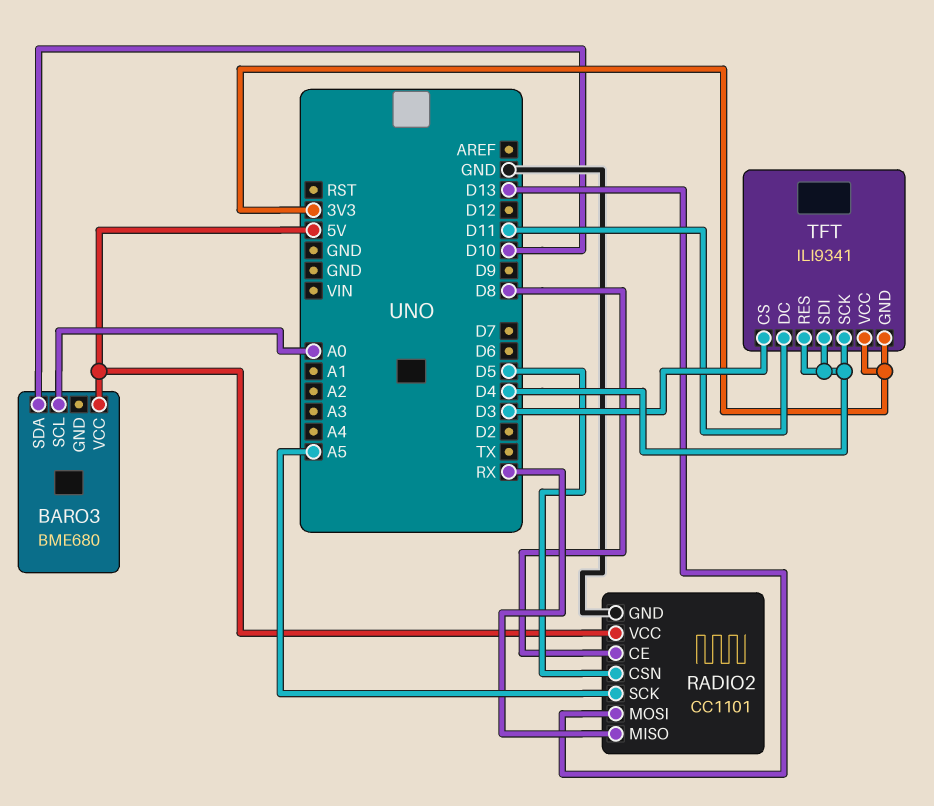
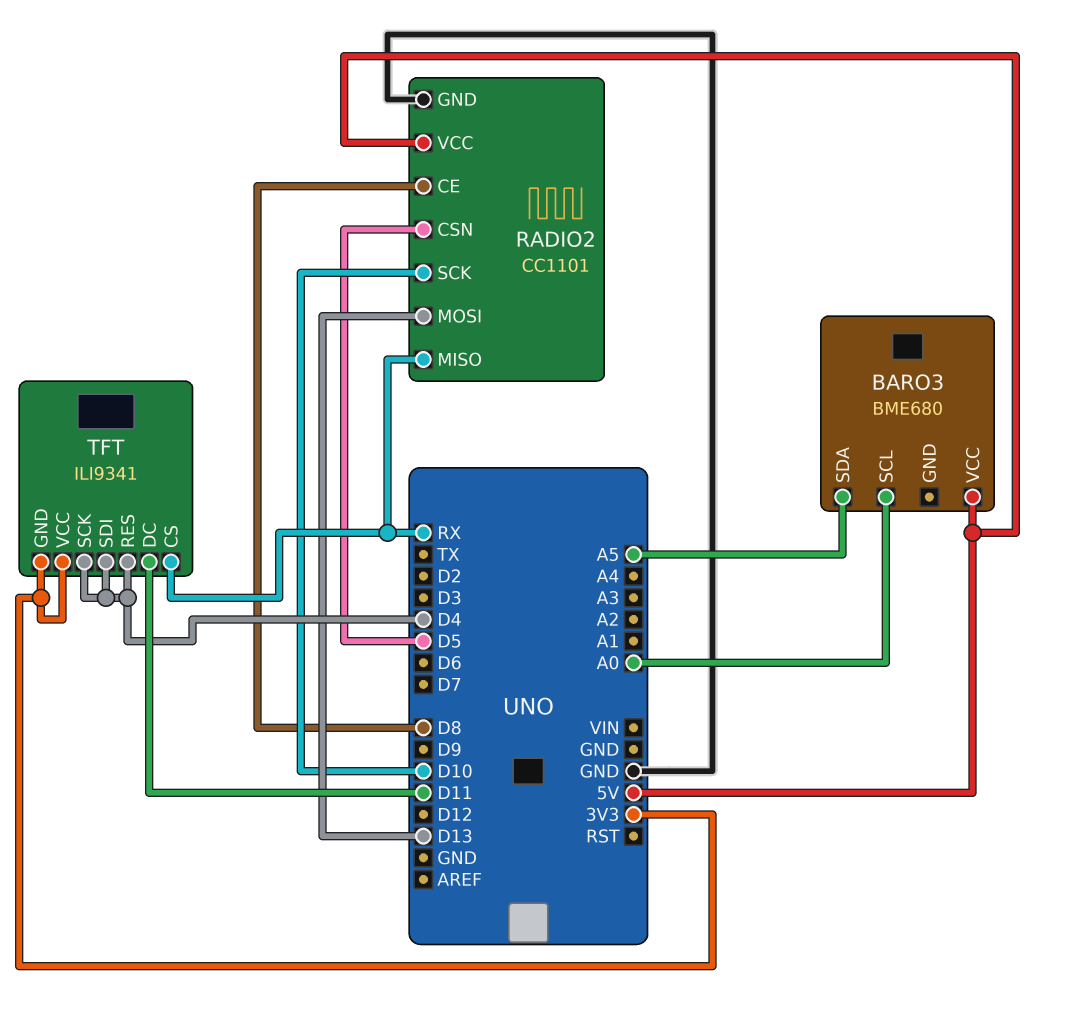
BARO3 pin SDA: D10 -> A5
RADIO2 pin SCK: A5 -> D10
TFT pin CS: D3 -> RX

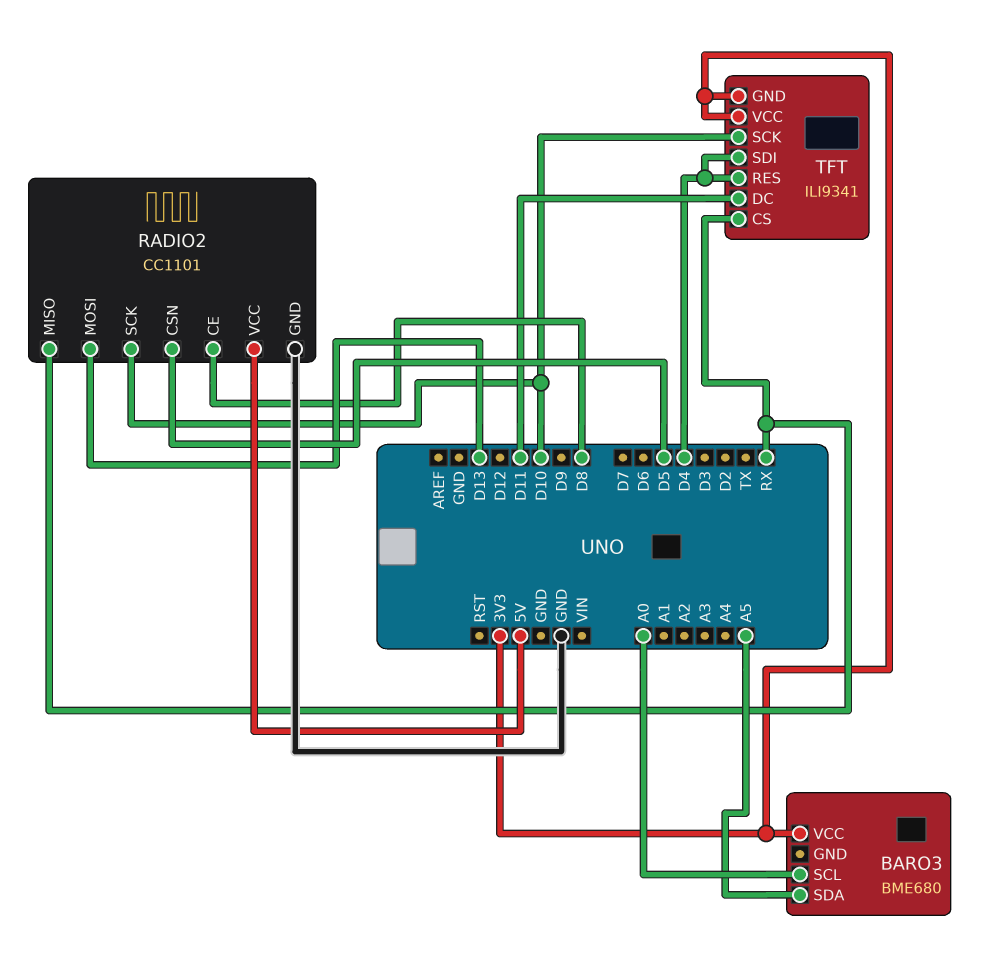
BARO3 pin VCC: 5V -> 3V3
TFT pin SCK: D4 -> D10

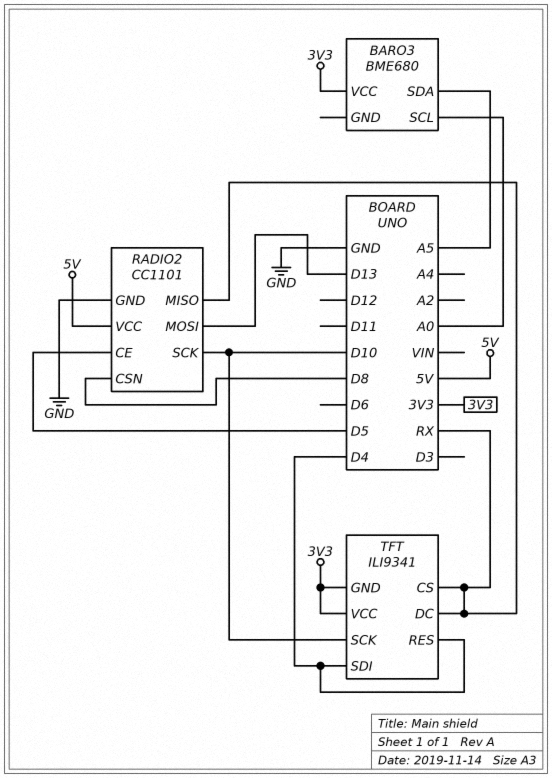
RADIO2 pin CE: D8 -> D5
RADIO2 pin CSN: D5 -> D8
TFT pin DC: D11 -> RX

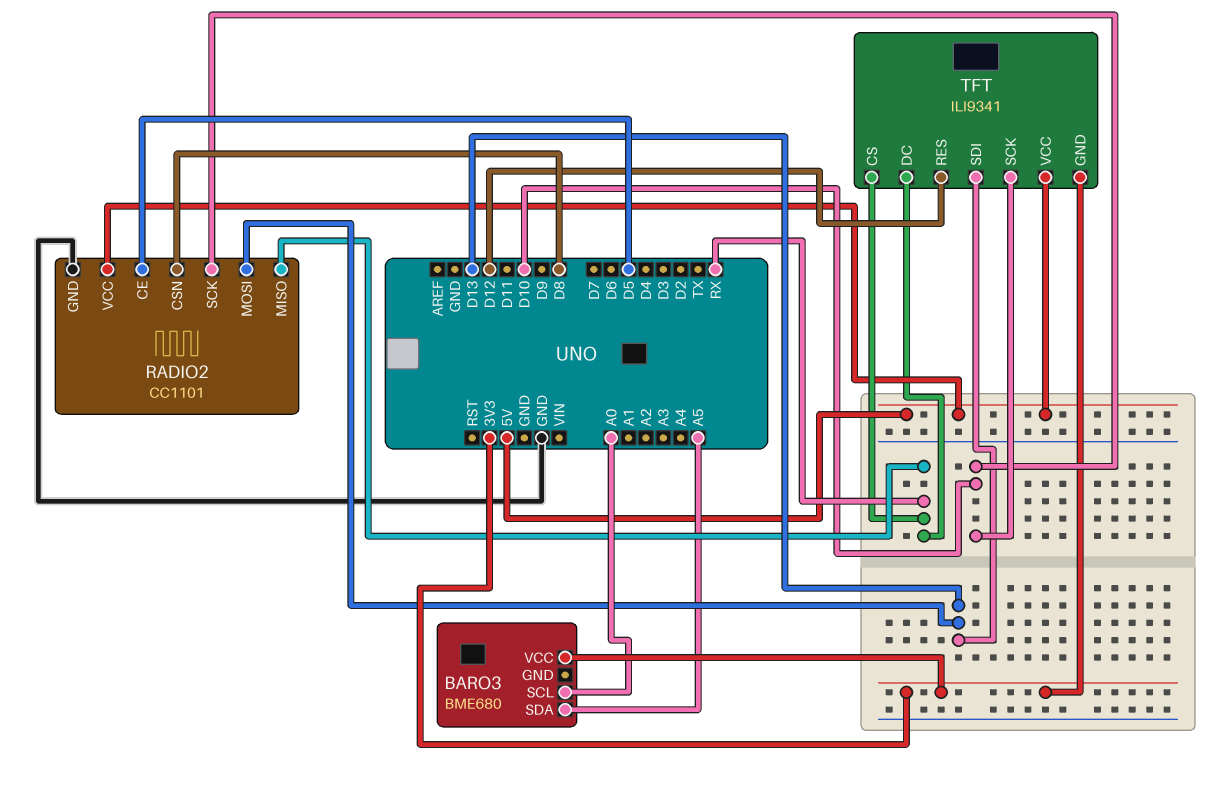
TFT pin RES: D4 -> D12
TFT pin SDI: D4 -> D13
TFT pin VCC: 3V3 -> 5V

